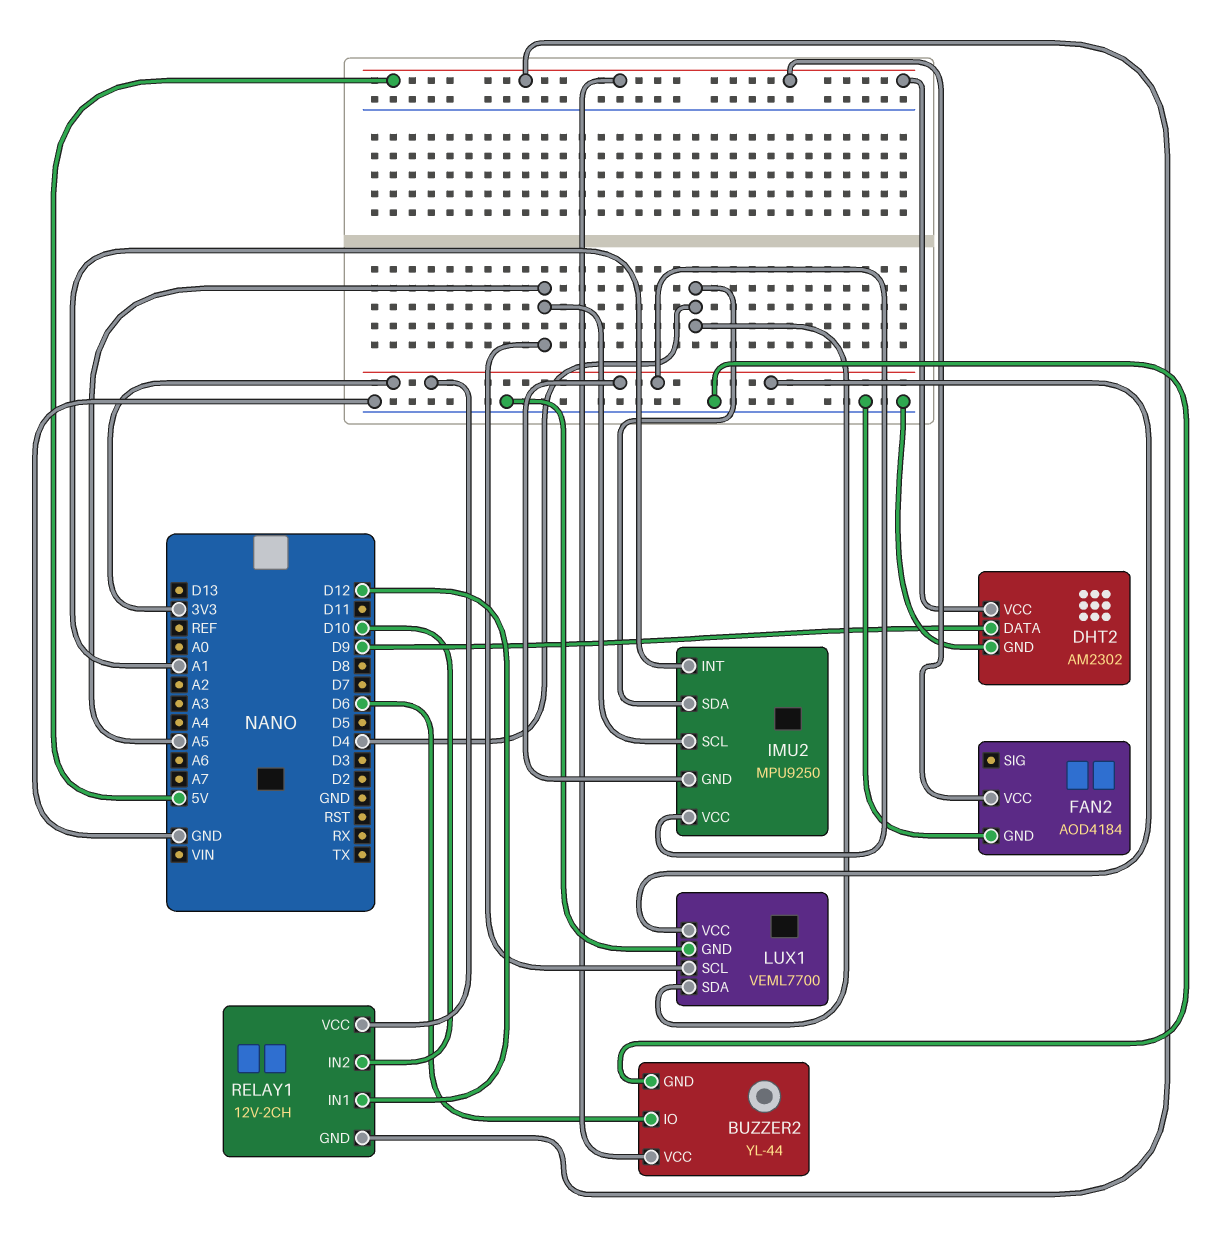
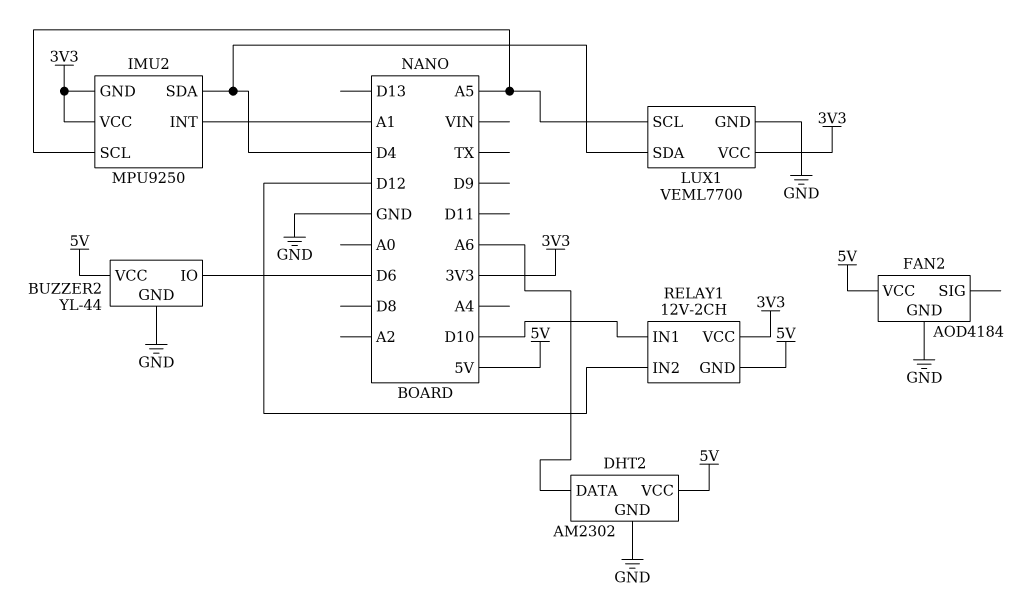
DHT2 pin DATA: D9 -> A6
RELAY1 pin IN1: D12 -> D10
RELAY1 pin IN2: D10 -> D12

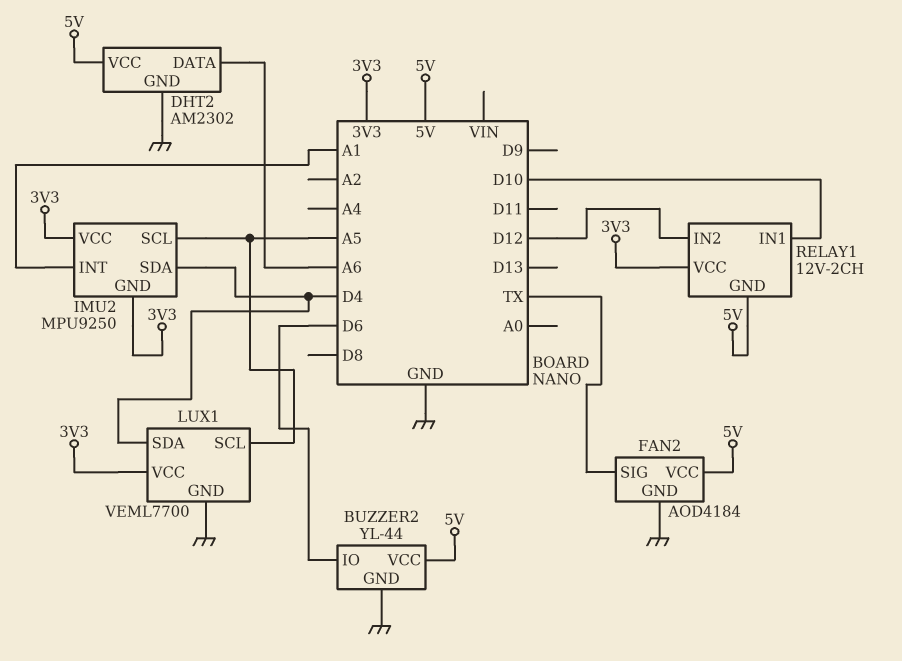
FAN2 pin SIG: none -> TX

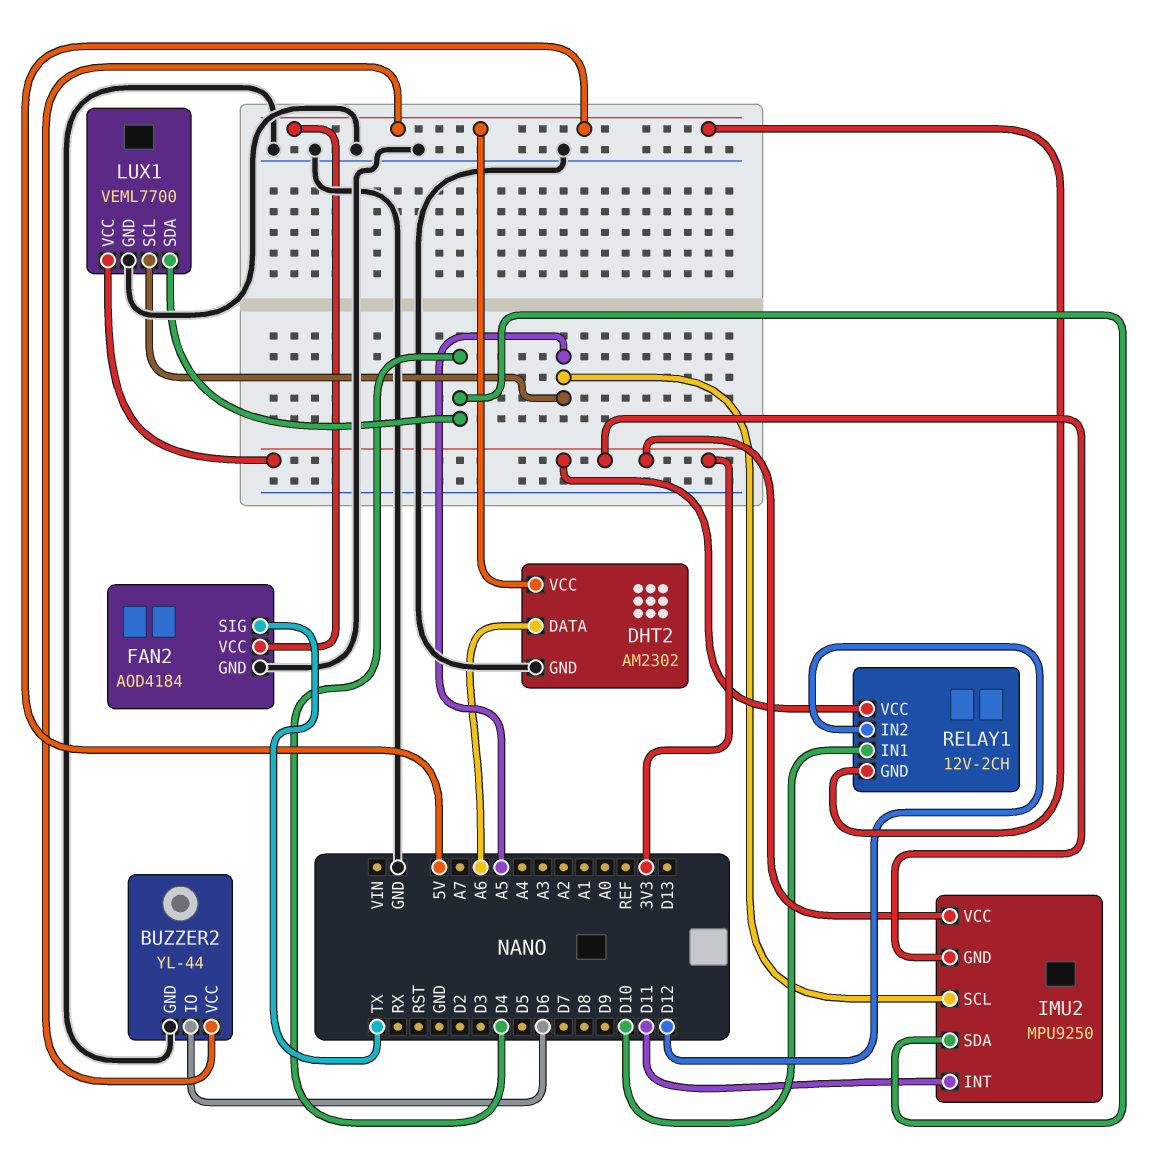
IMU2 pin INT: A1 -> D11

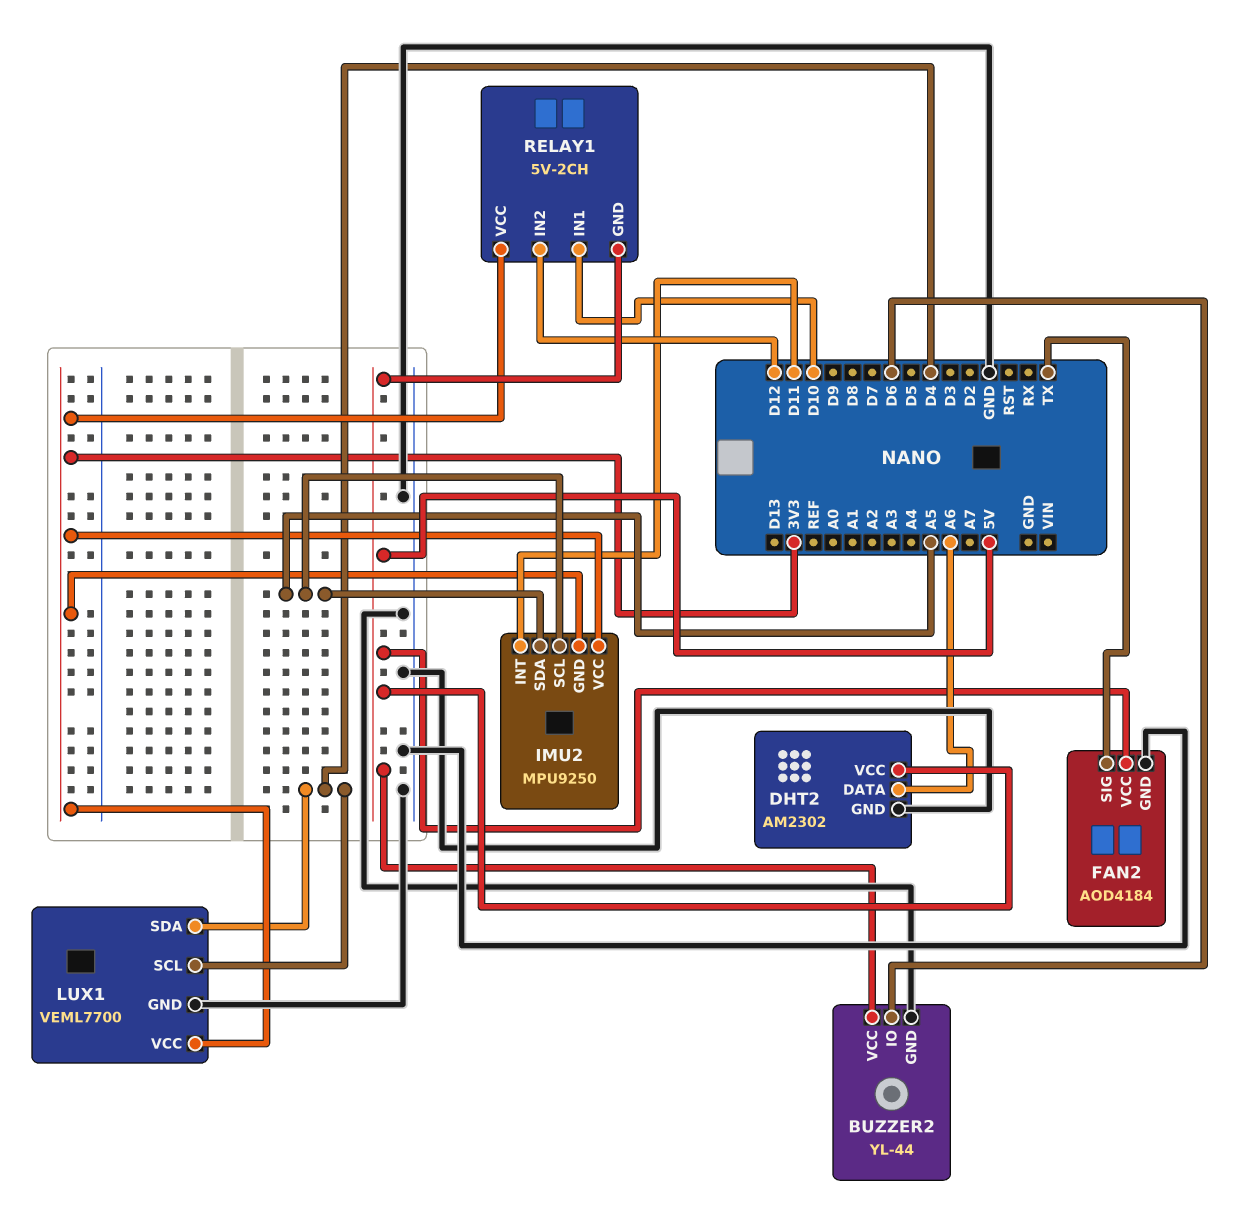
IMU2 pin SDA: D4 -> A5
LUX1 pin SCL: A5 -> D4
RELAY1: 12V-2CH -> 5V-2CH

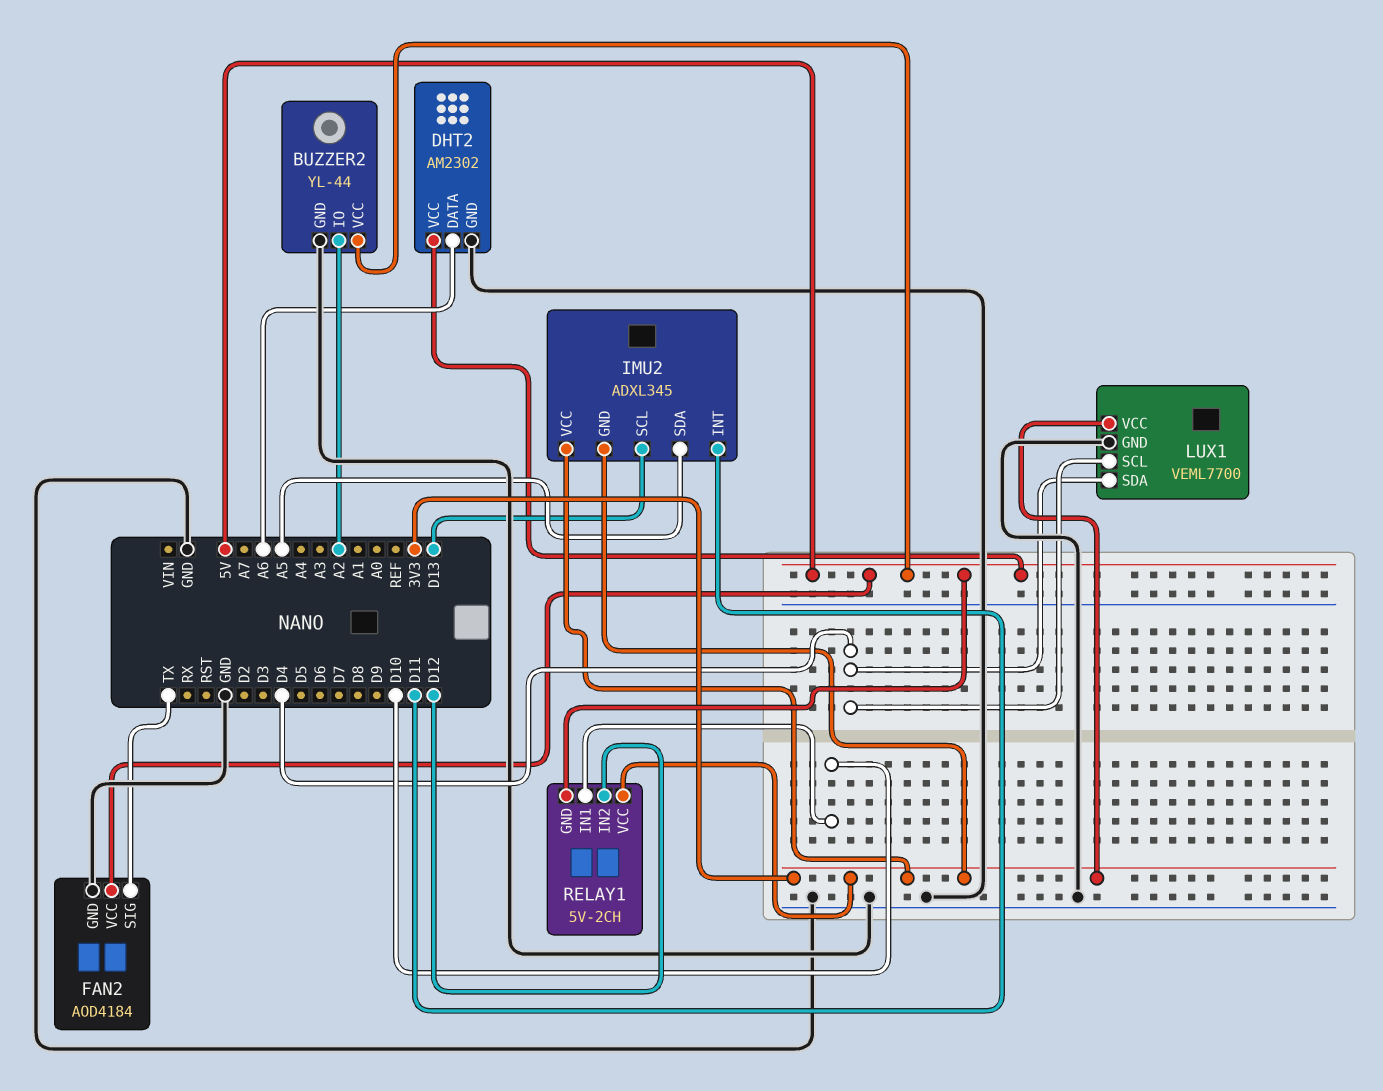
BUZZER2 pin IO: D6 -> A2
IMU2: MPU9250 -> ADXL345
IMU2 pin SCL: A5 -> D13

